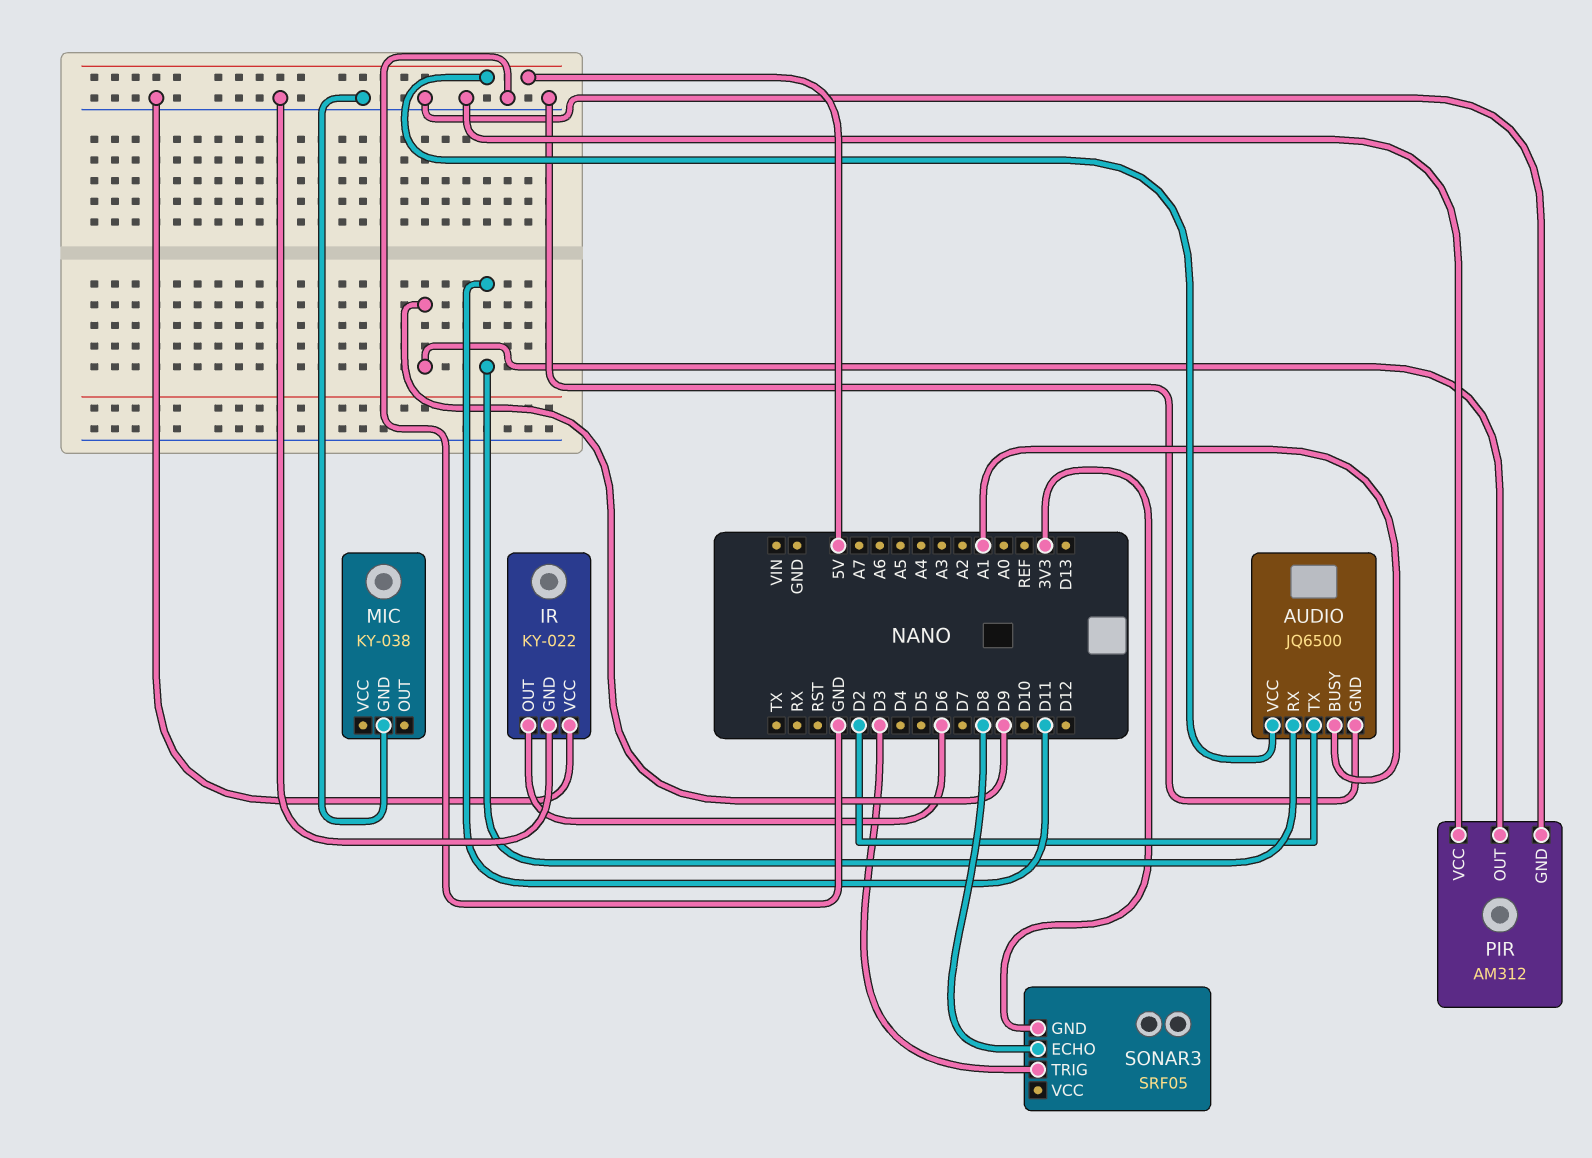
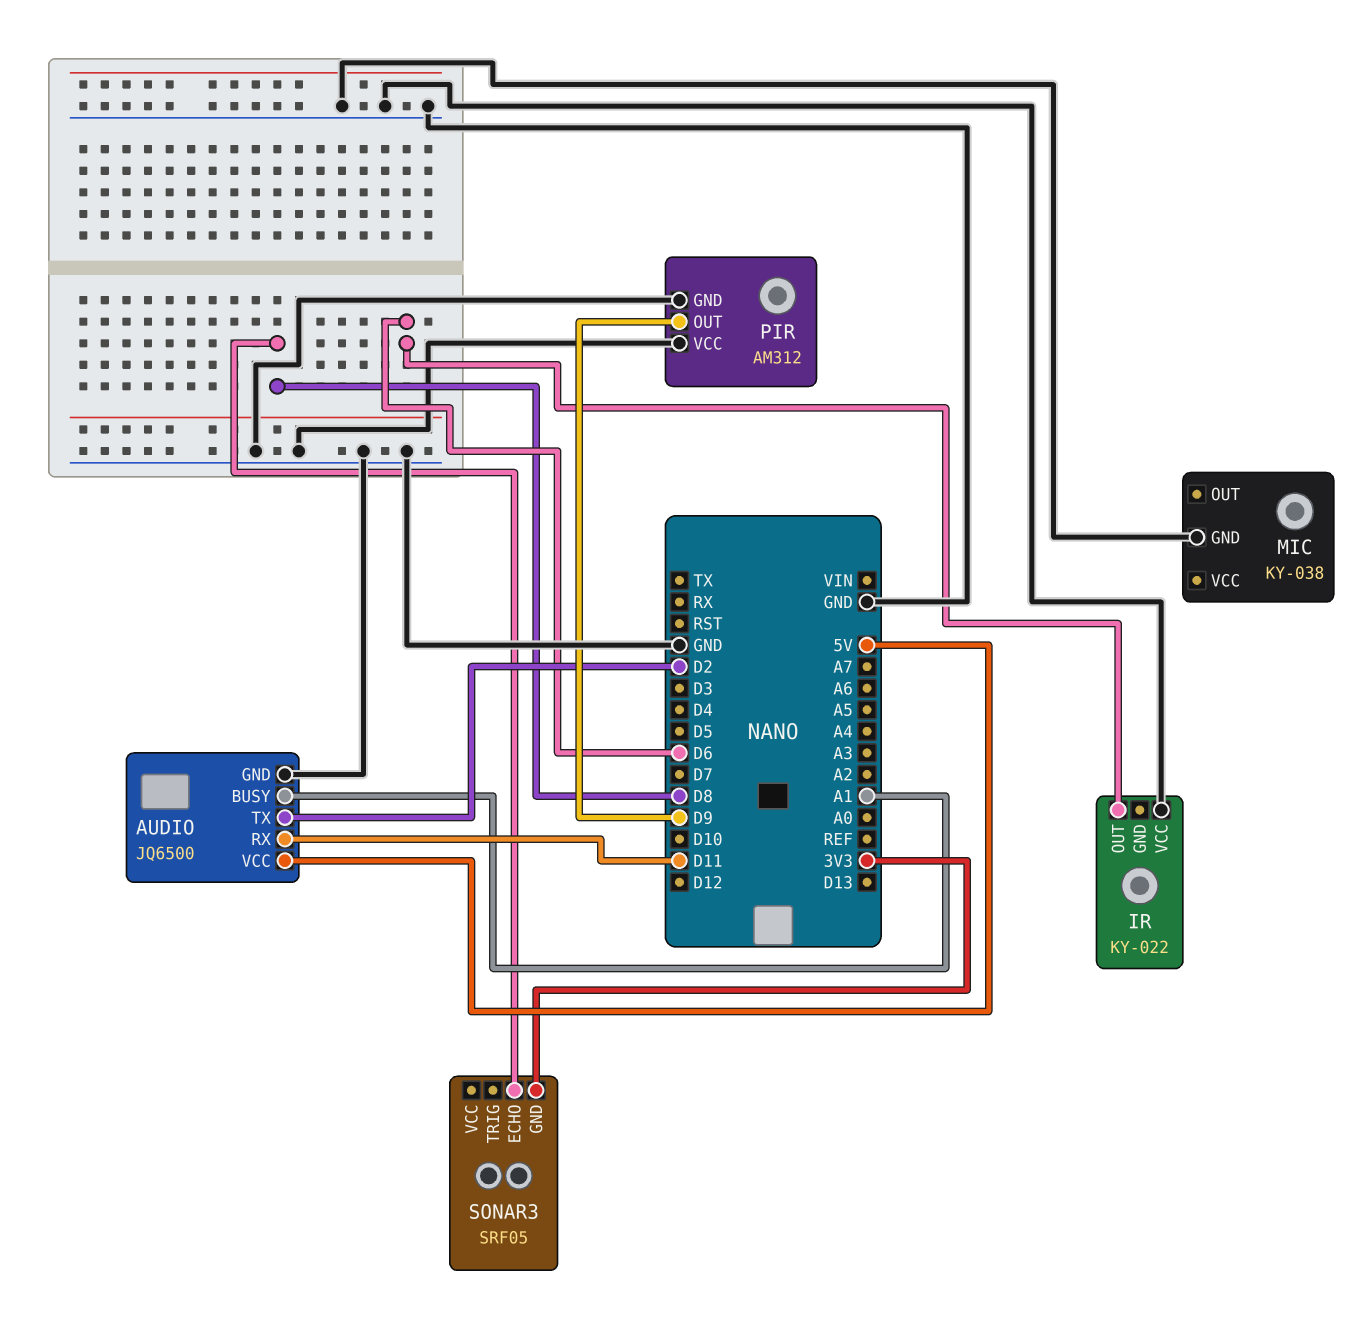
IR pin GND: GND -> none
SONAR3 pin TRIG: D3 -> none

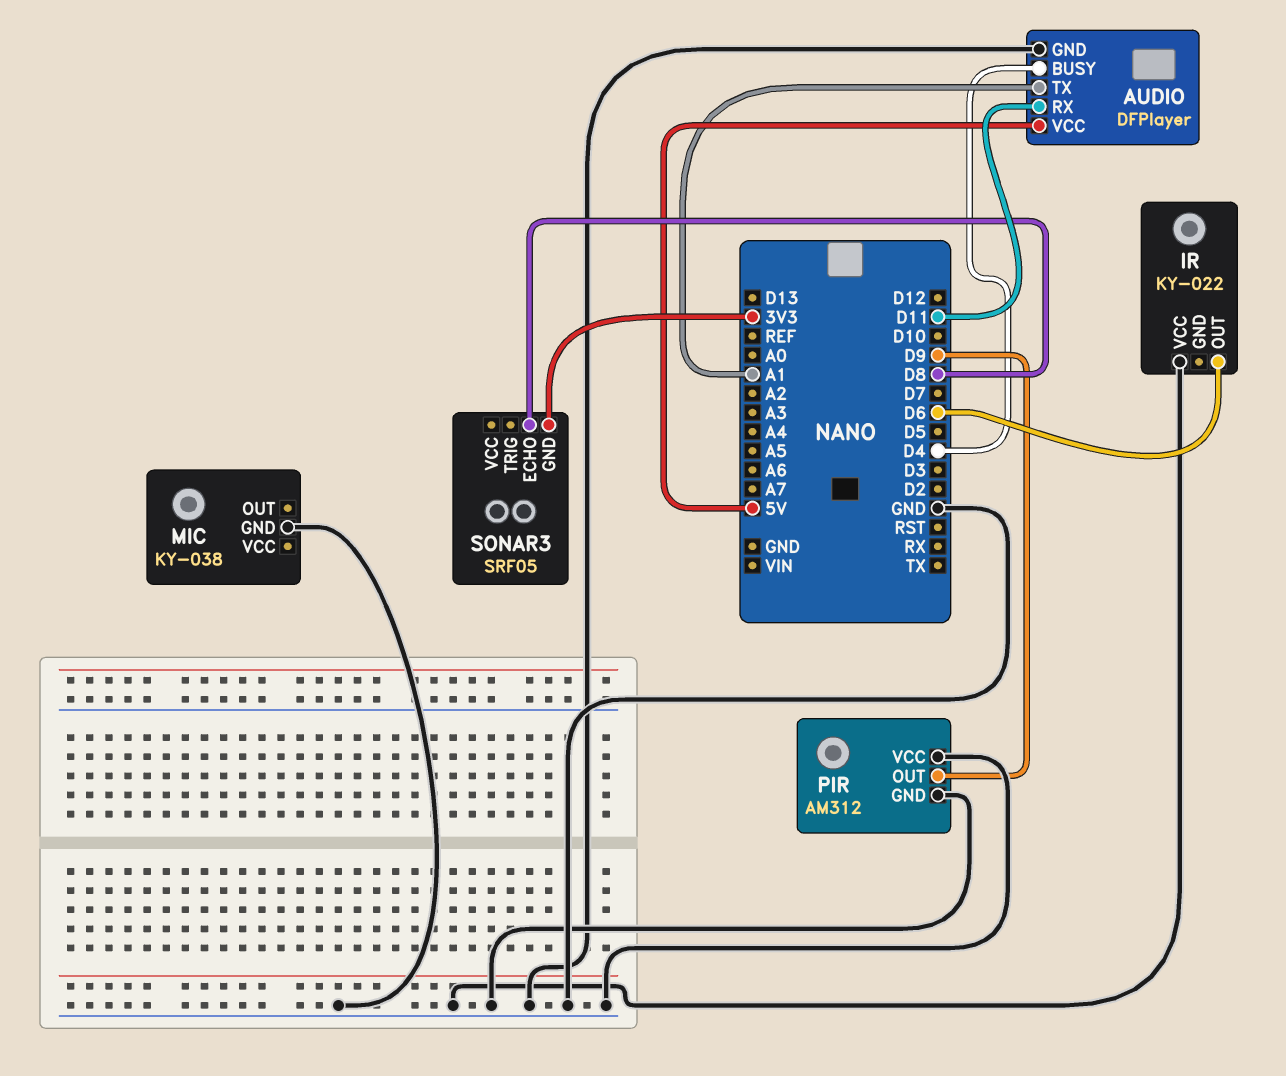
AUDIO: JQ6500 -> DFPlayer
AUDIO pin BUSY: A1 -> D4
AUDIO pin TX: D2 -> A1

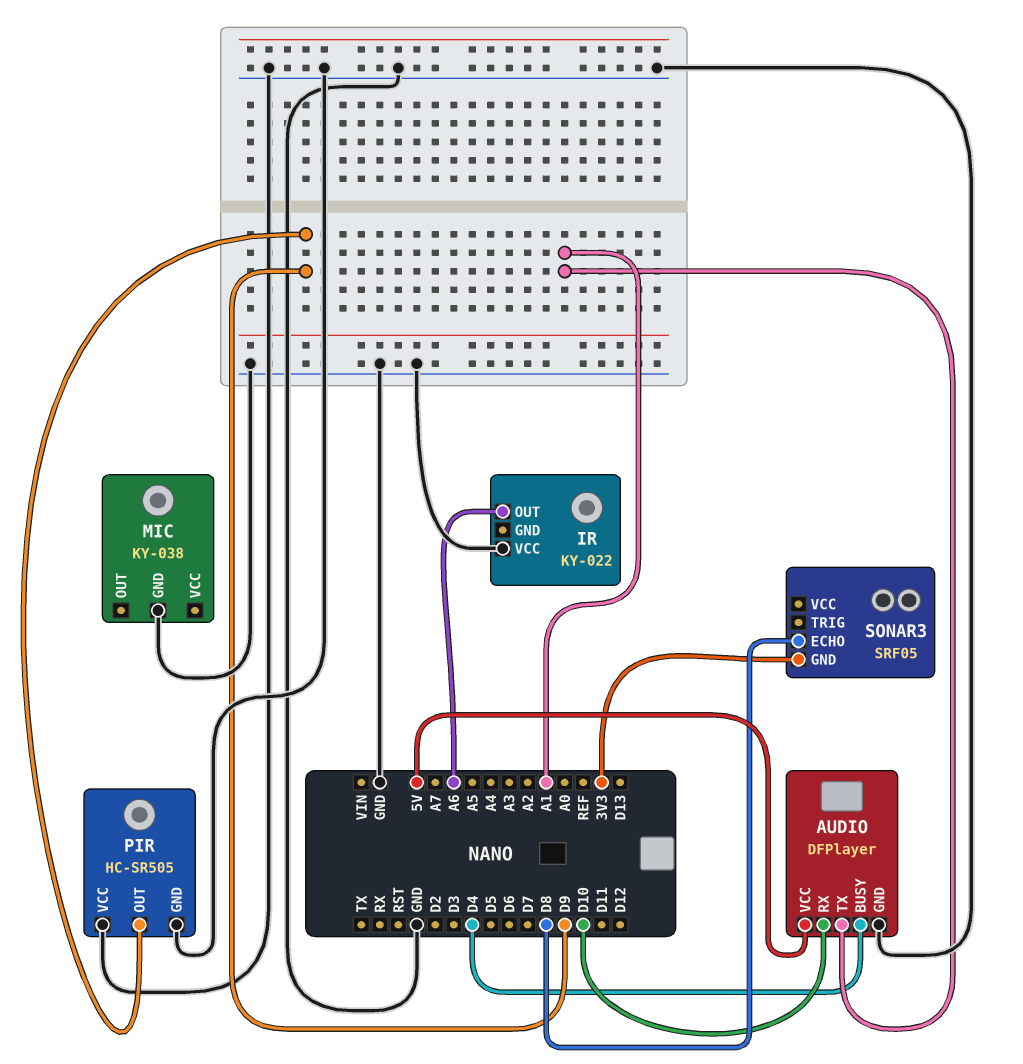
AUDIO pin RX: D11 -> D10
IR pin OUT: D6 -> A6
PIR: AM312 -> HC-SR505

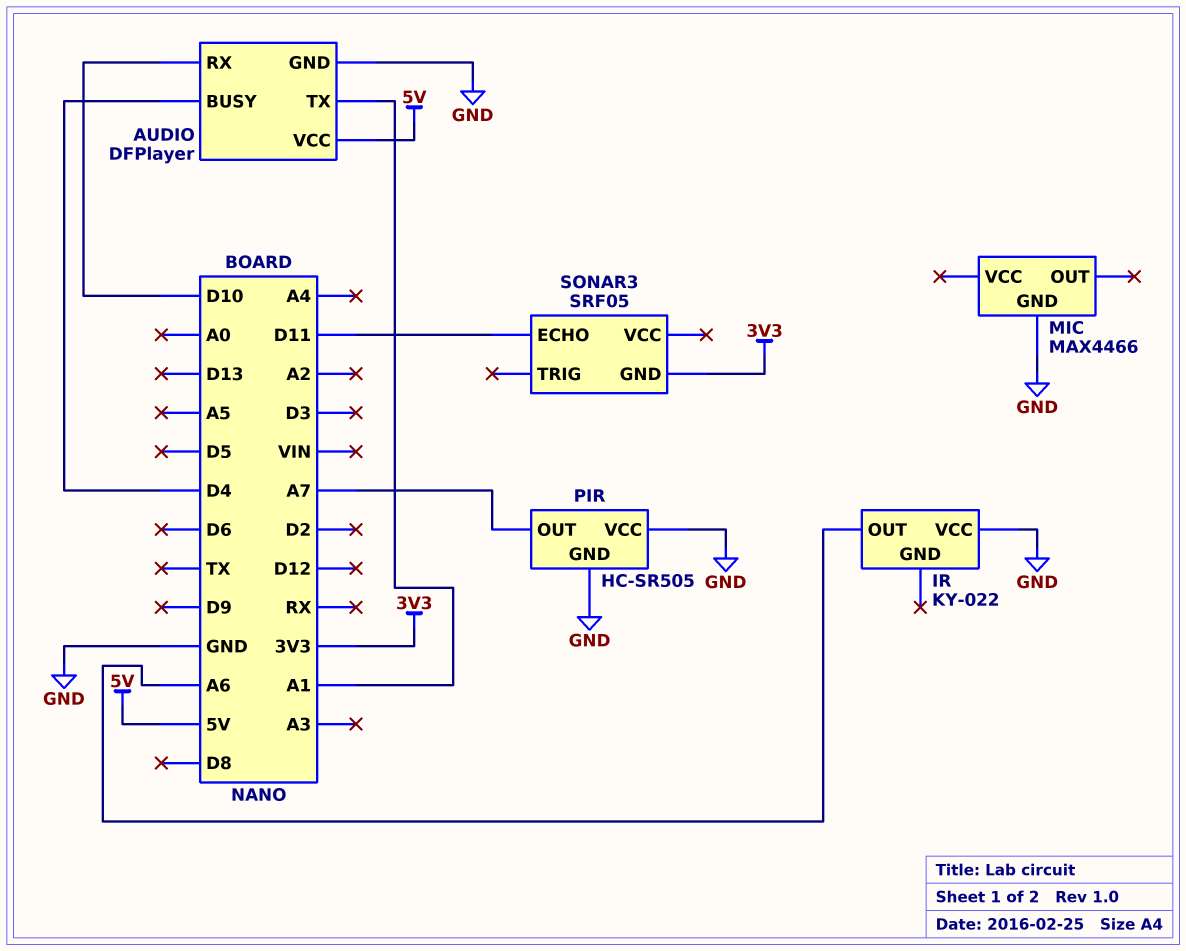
MIC: KY-038 -> MAX4466
PIR pin OUT: D9 -> A7
SONAR3 pin ECHO: D8 -> D11

